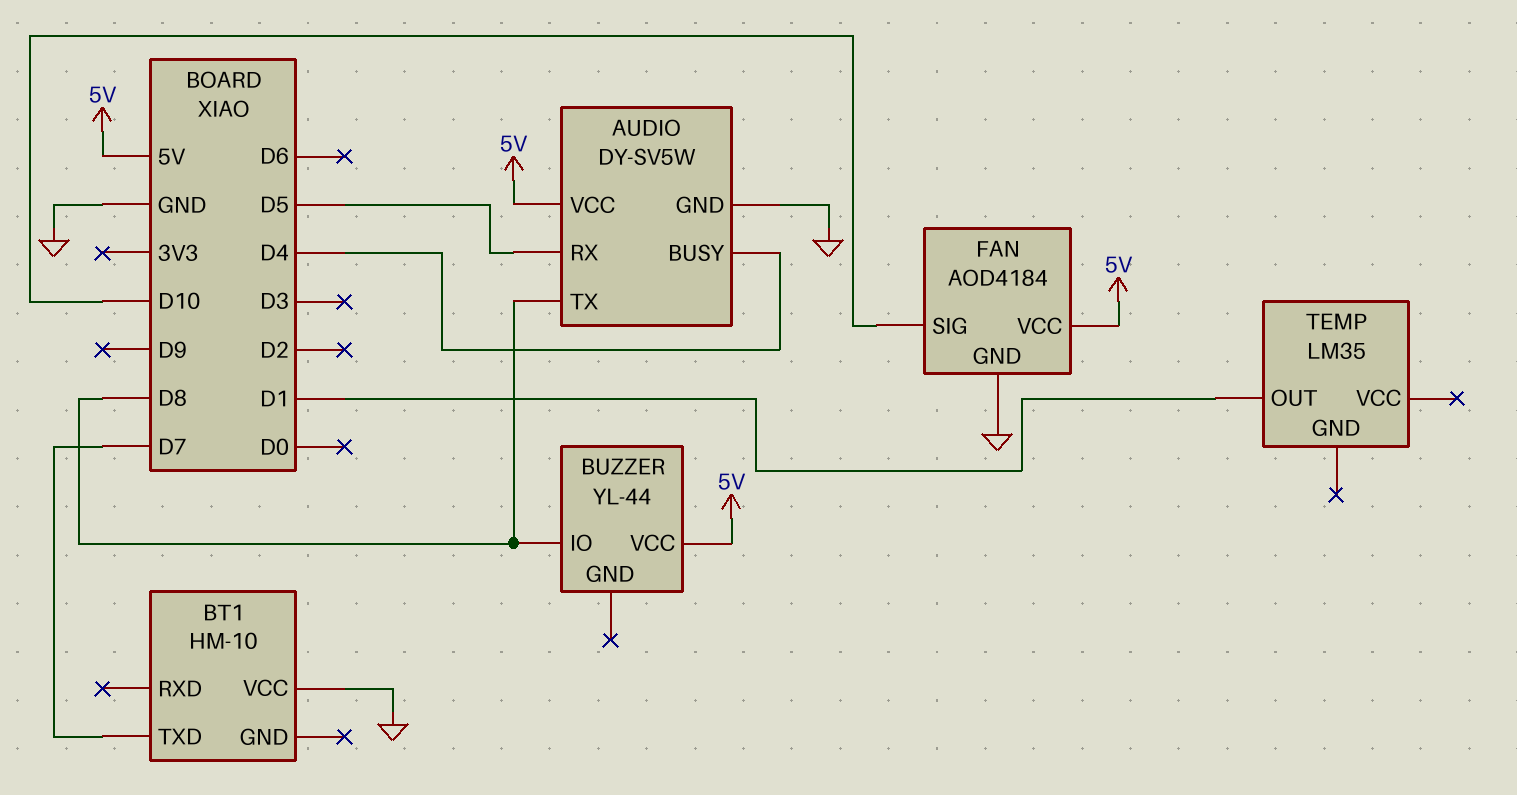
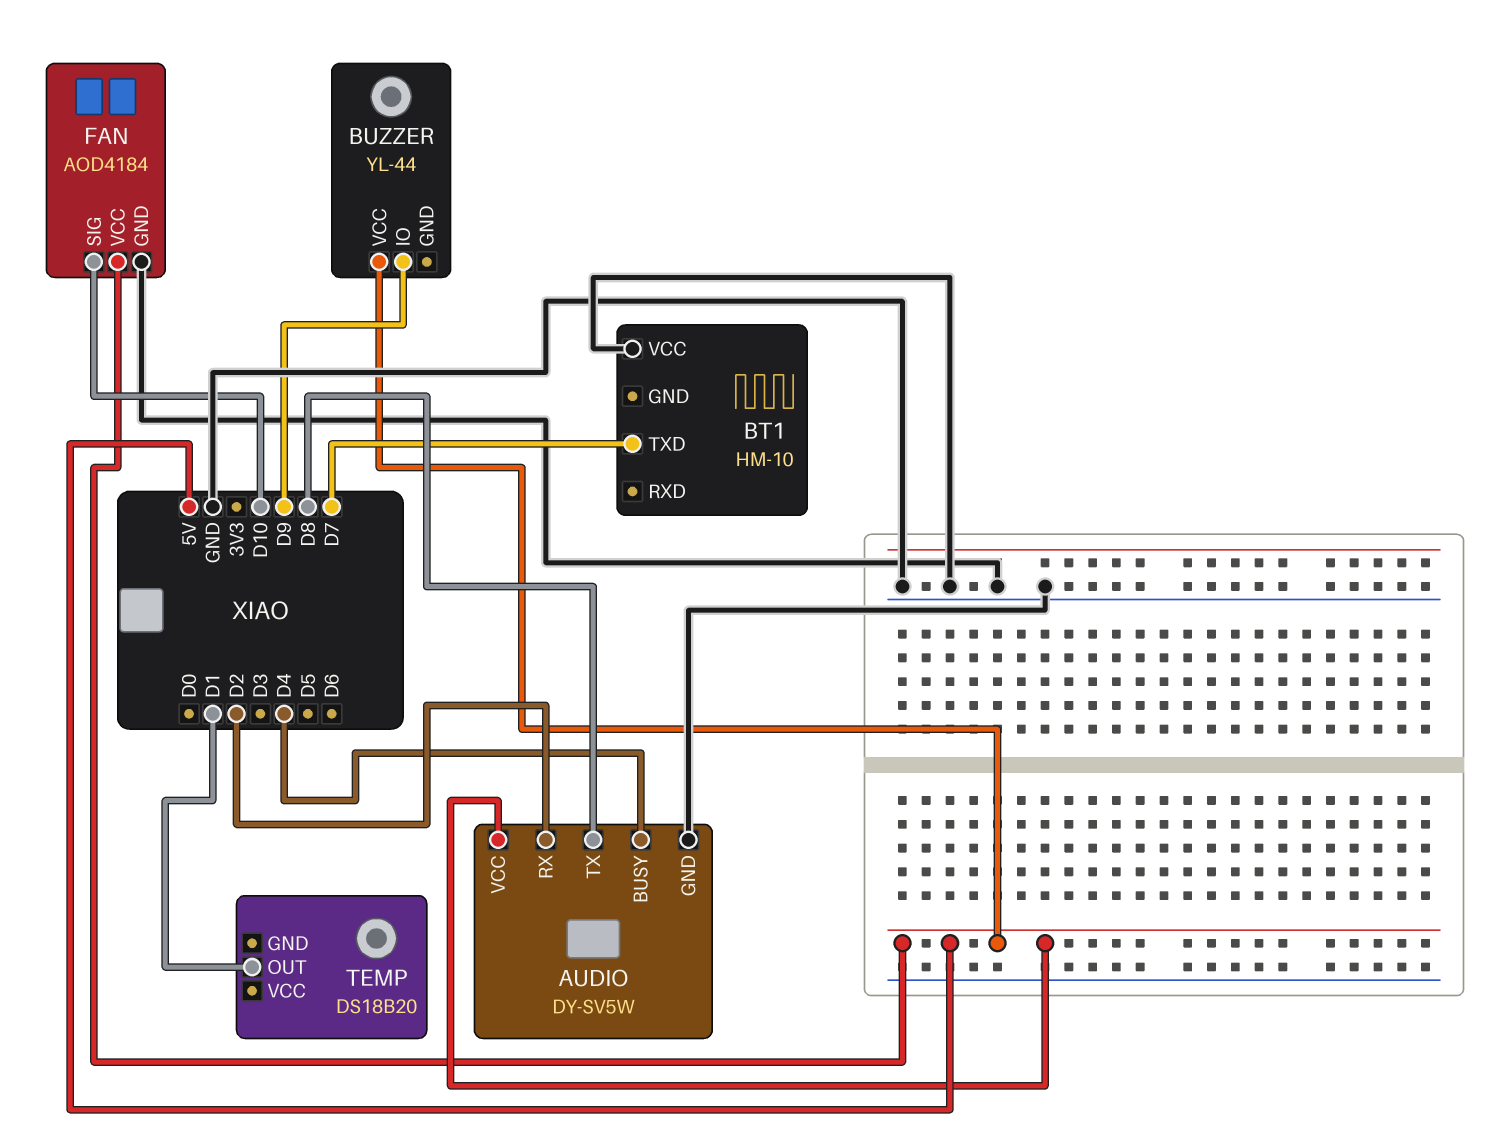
AUDIO pin RX: D5 -> D2
BUZZER pin IO: D8 -> D9
TEMP: LM35 -> DS18B20

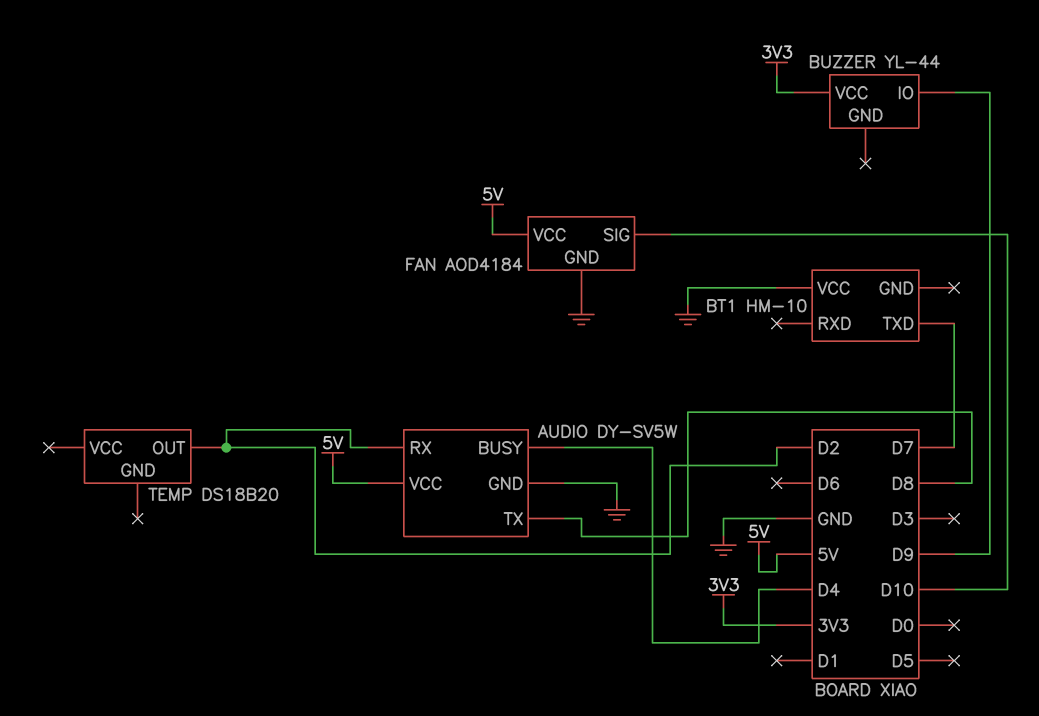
BUZZER pin VCC: 5V -> 3V3
TEMP pin OUT: D1 -> D2

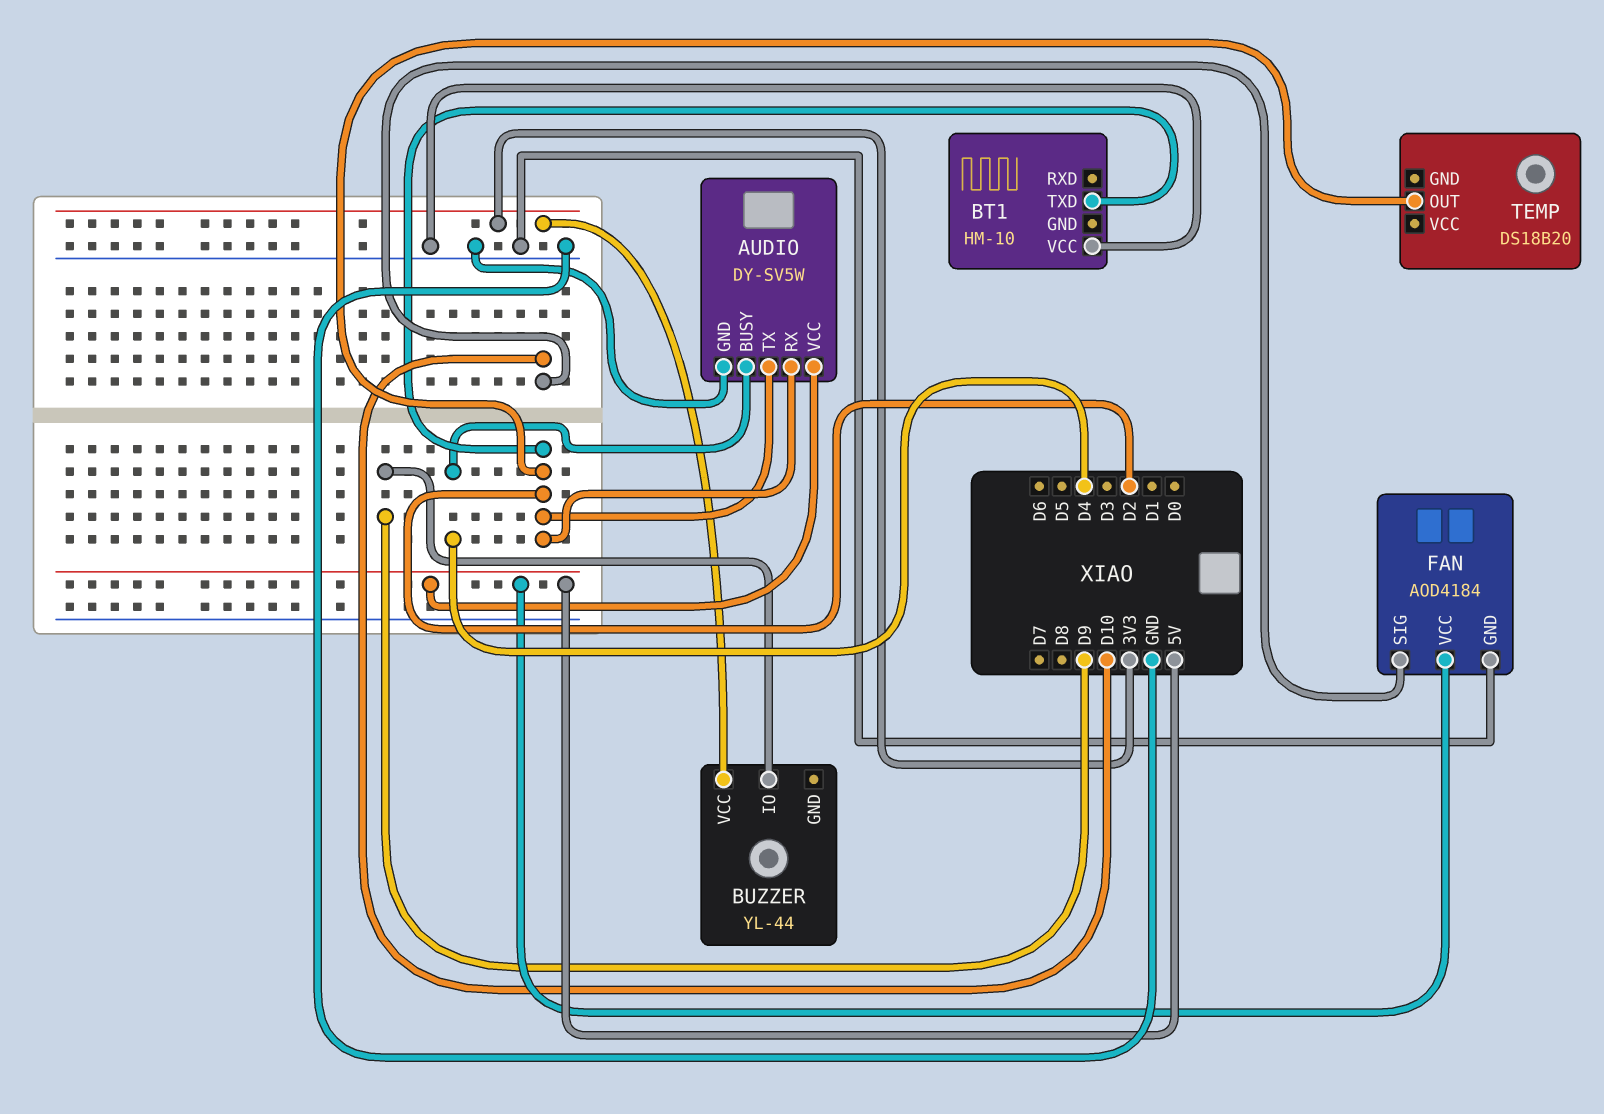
AUDIO pin TX: D8 -> D2
BT1 pin TXD: D7 -> D2

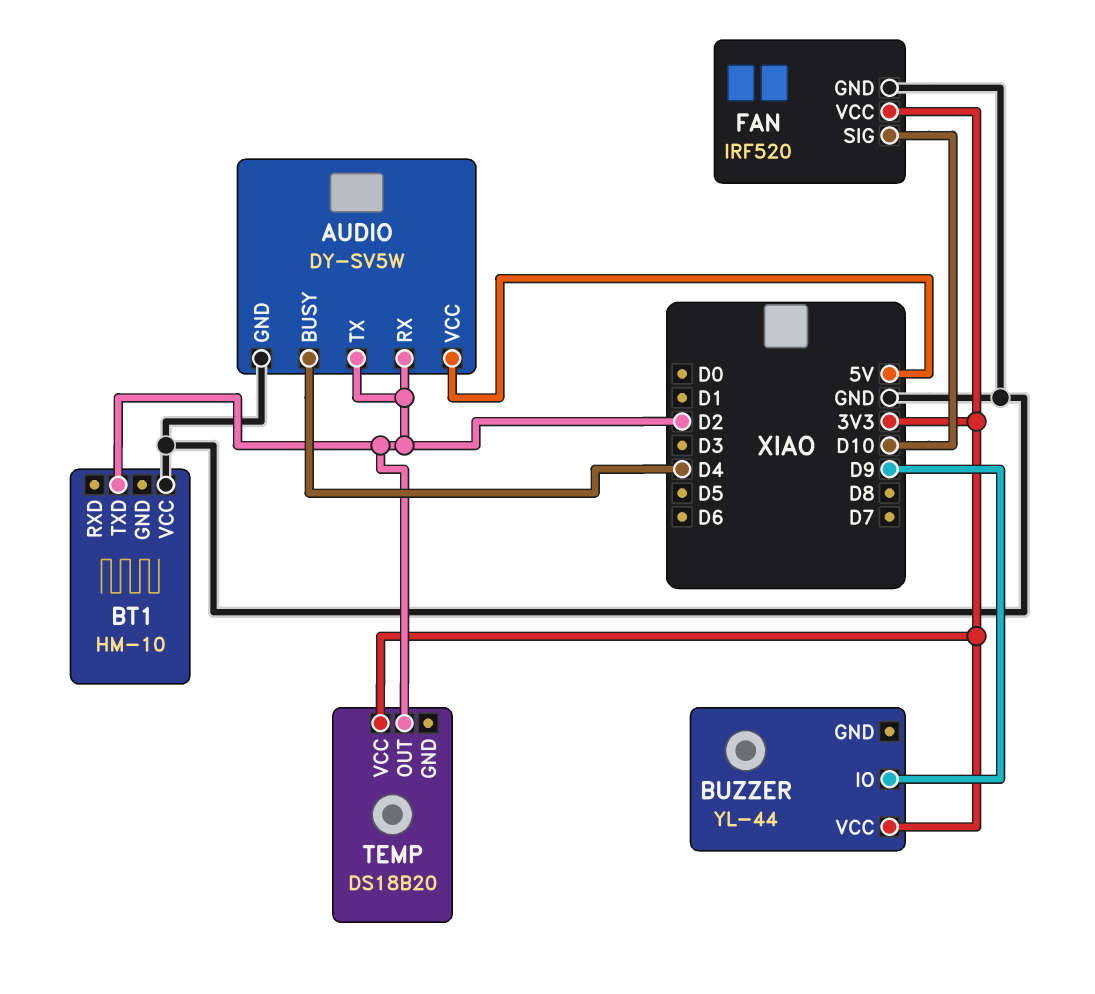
FAN: AOD4184 -> IRF520
FAN pin VCC: 5V -> 3V3
TEMP pin VCC: none -> 3V3

